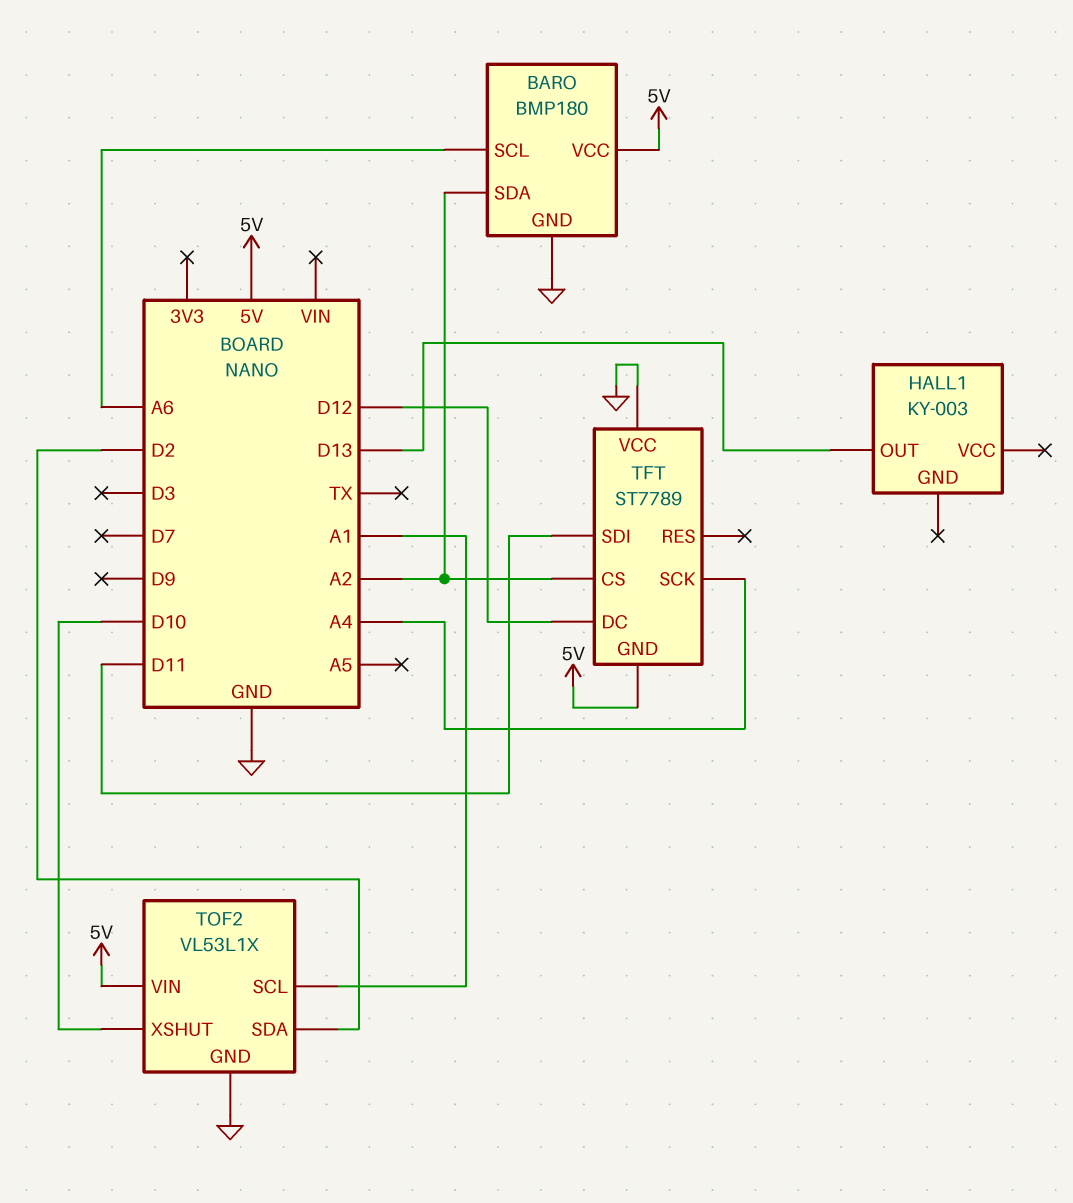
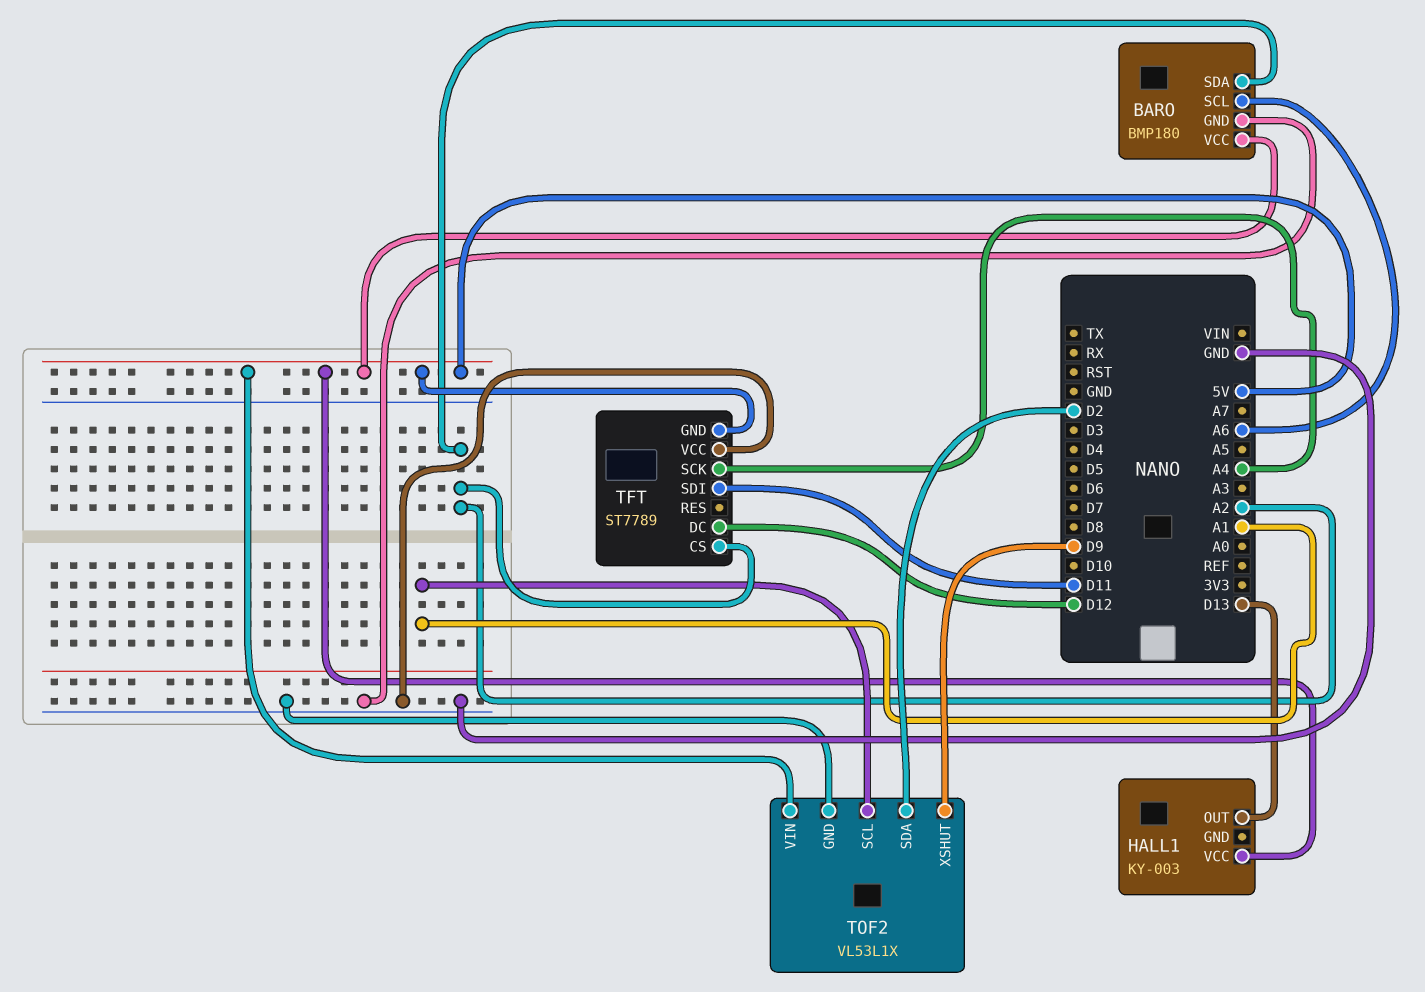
HALL1 pin VCC: none -> 5V
TOF2 pin XSHUT: D10 -> D9

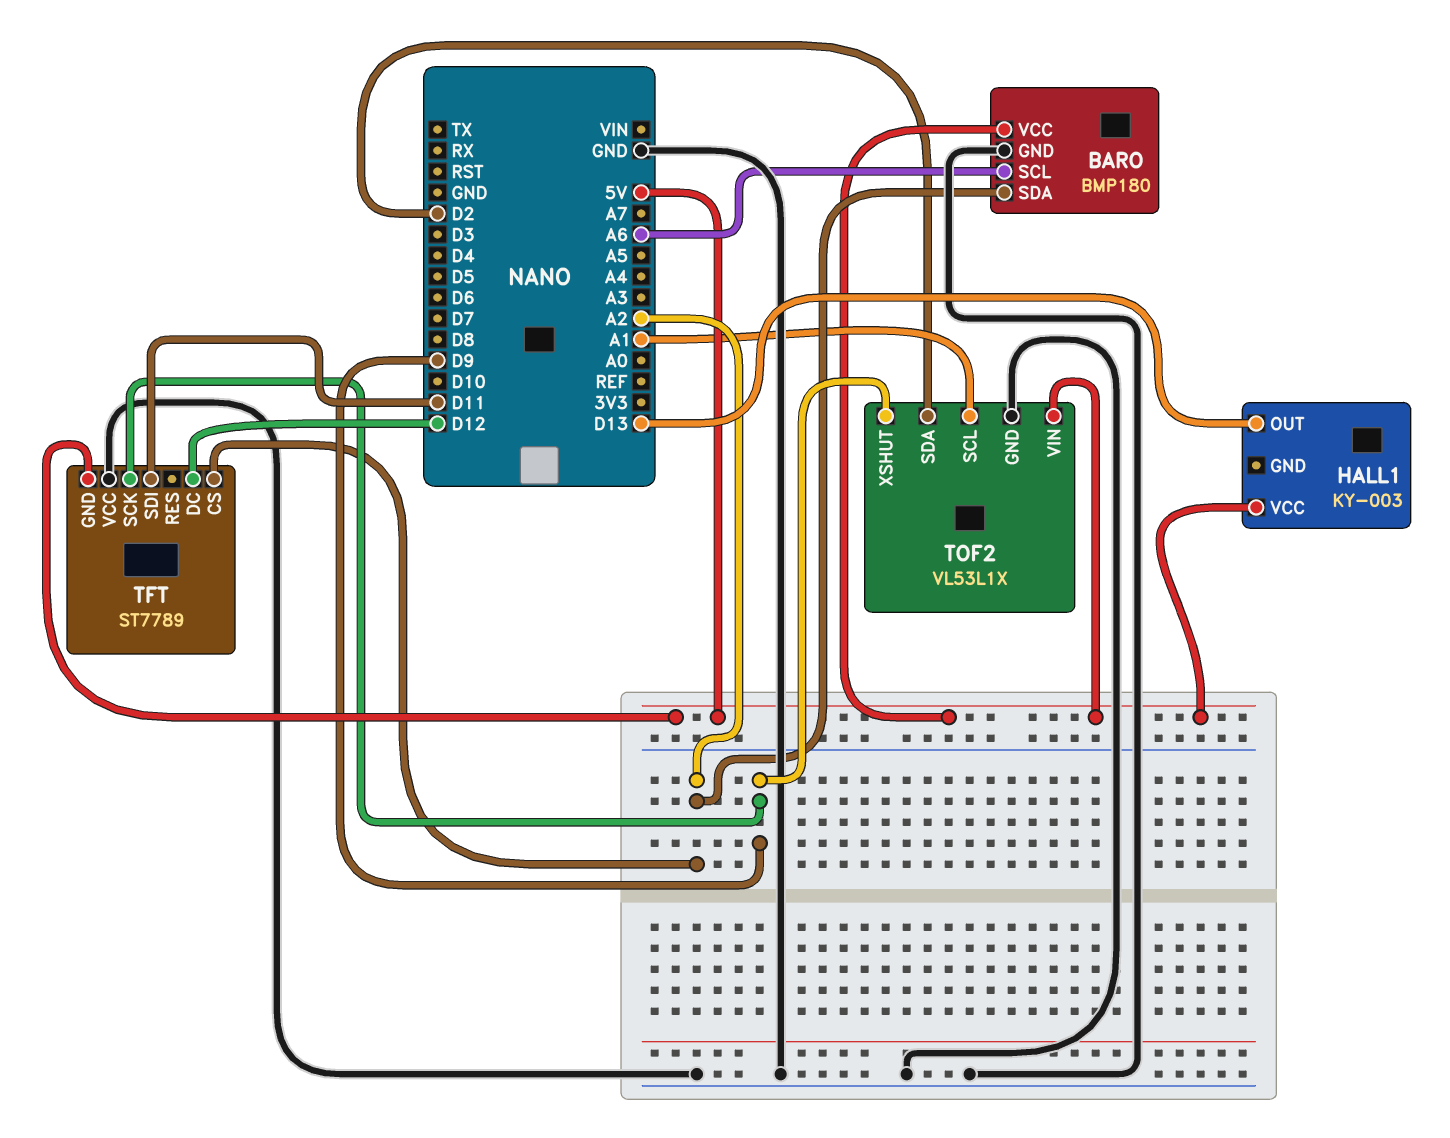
TFT pin SCK: A4 -> D9

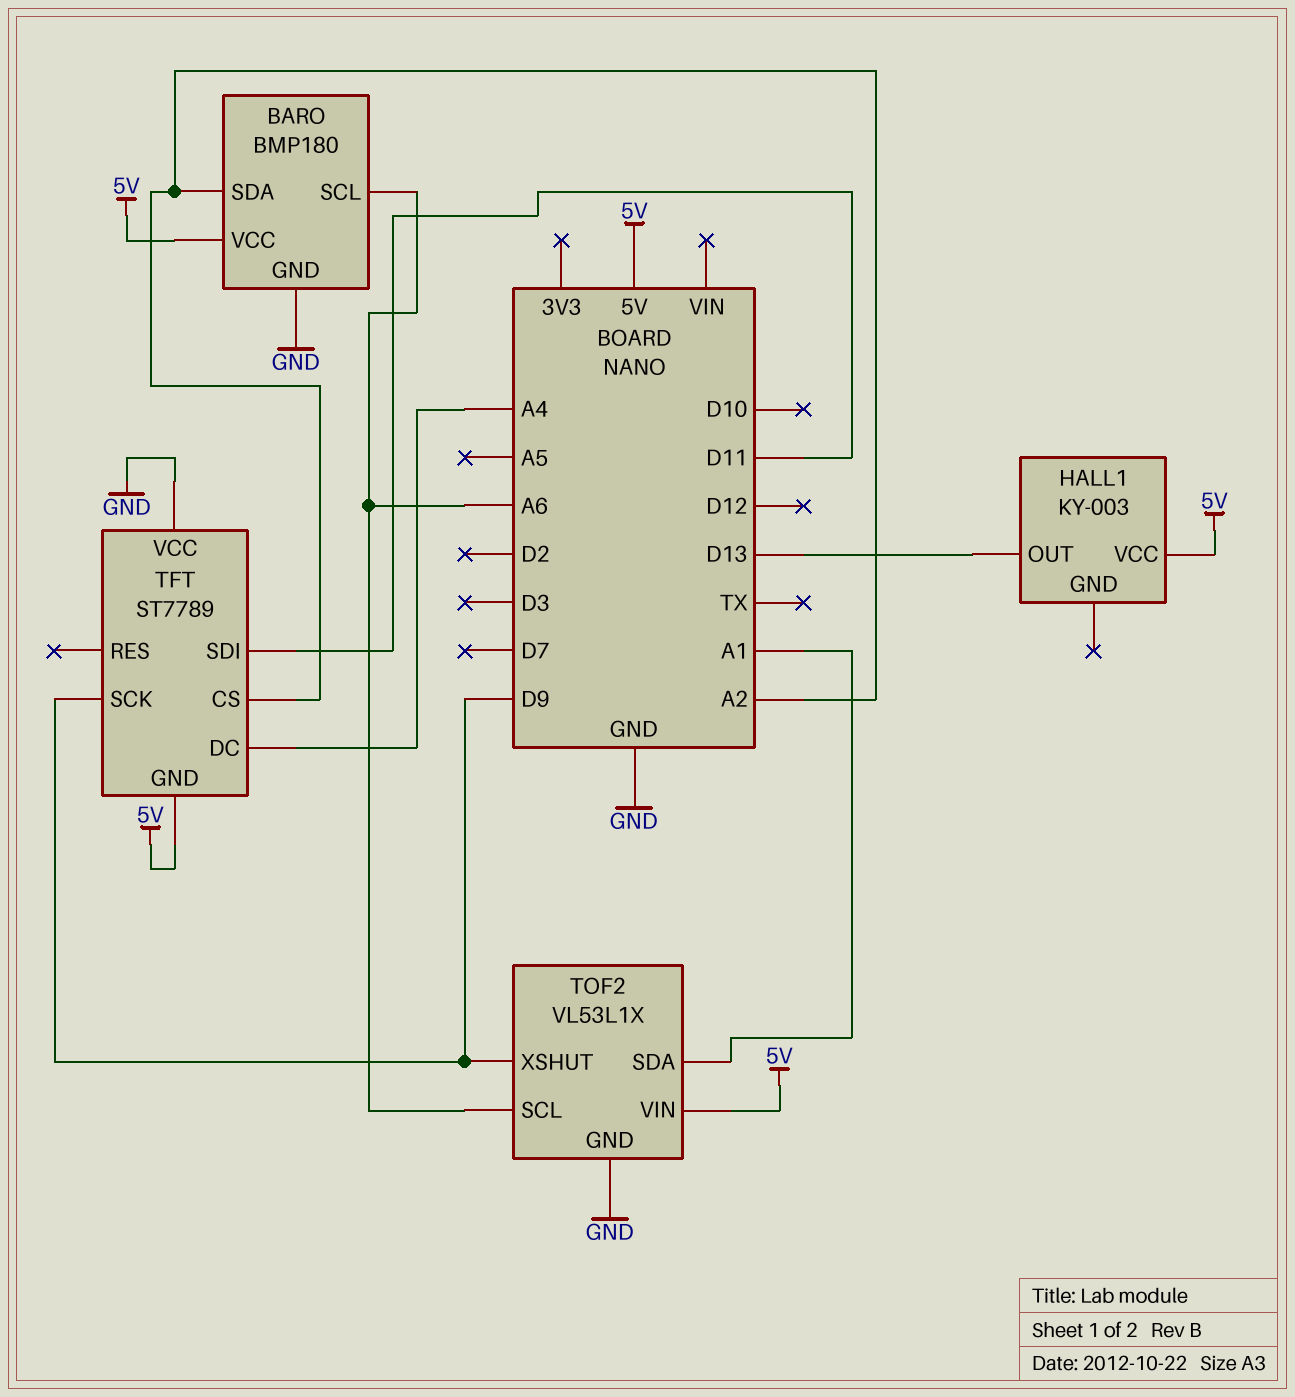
TFT pin DC: D12 -> A4
TOF2 pin SCL: A1 -> A6
TOF2 pin SDA: D2 -> A1

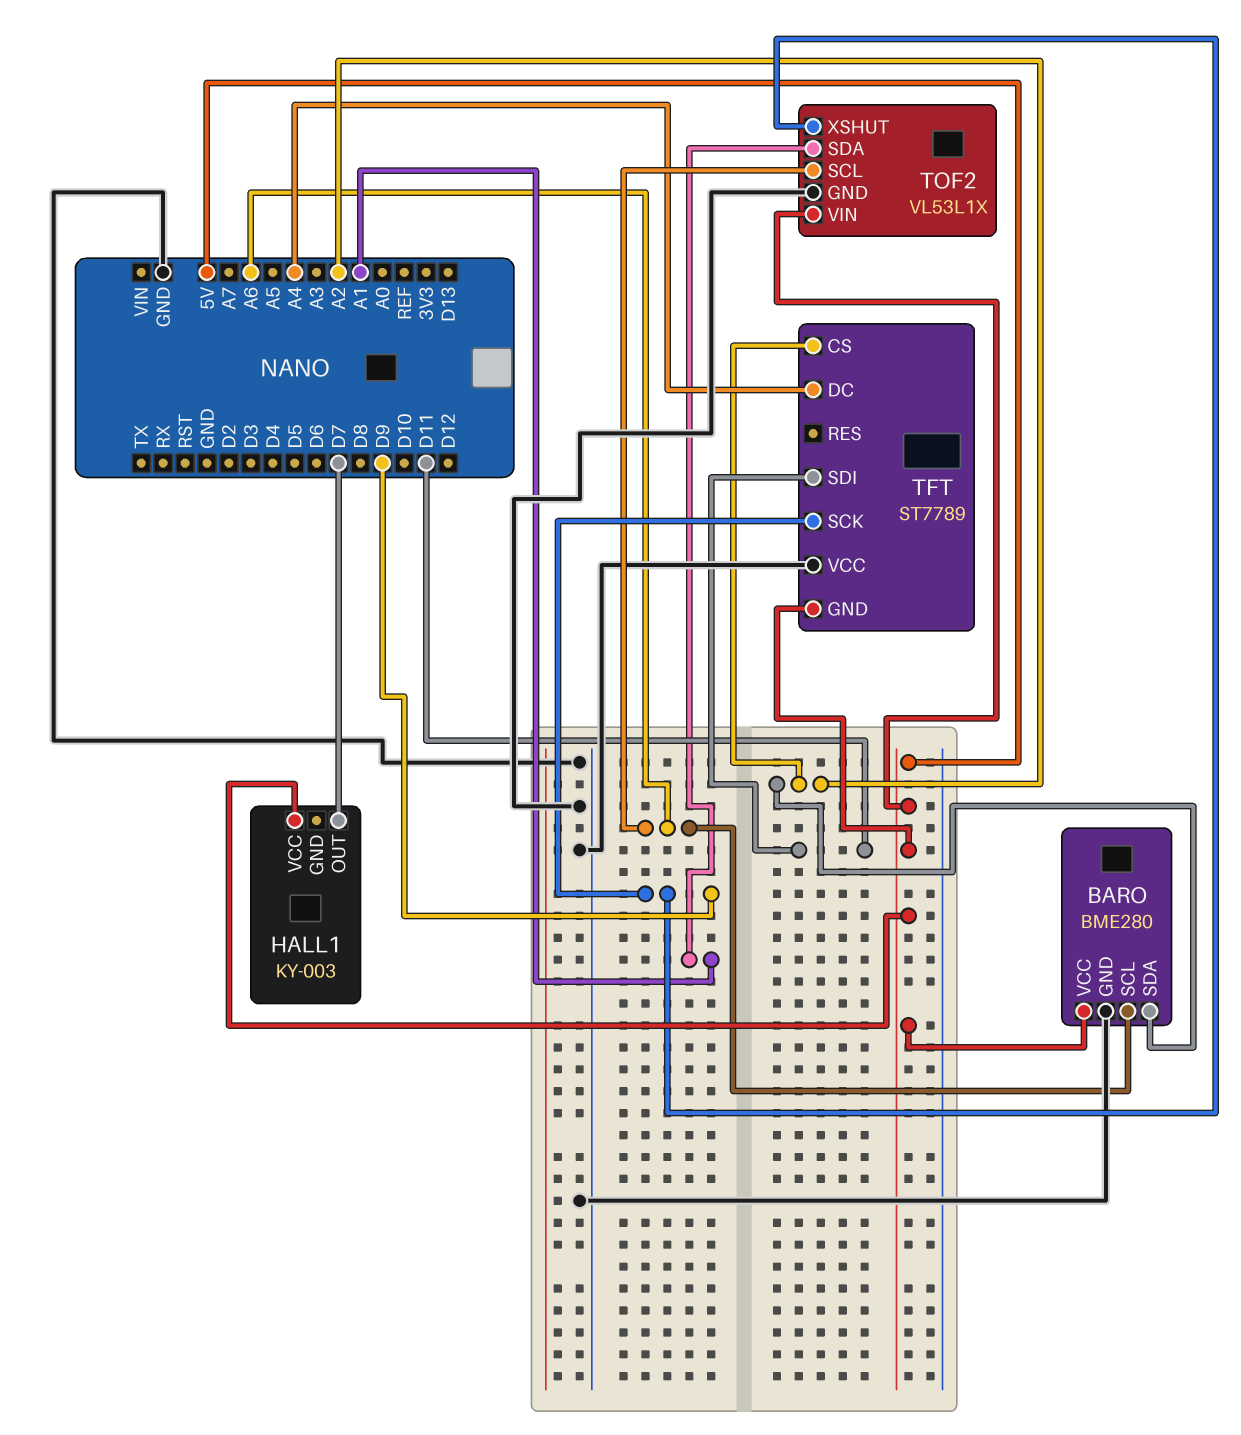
BARO: BMP180 -> BME280
HALL1 pin OUT: D13 -> D7

